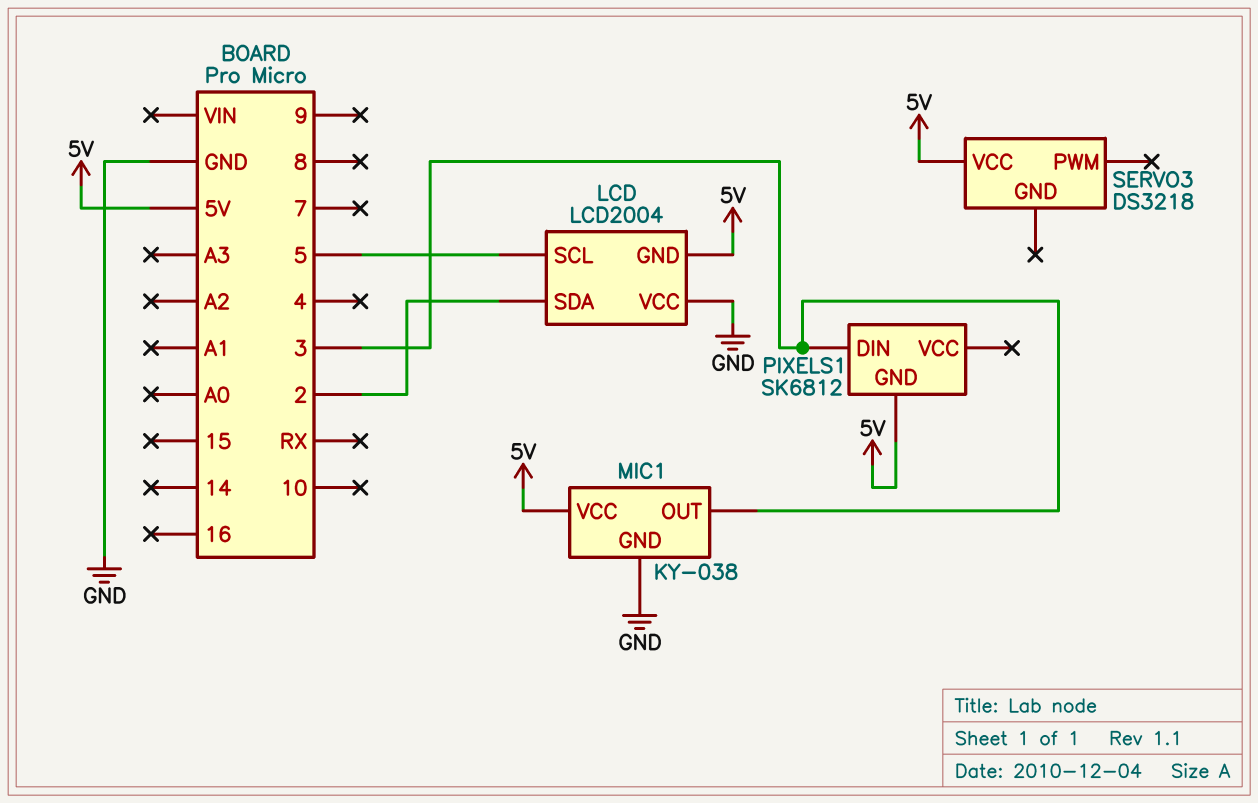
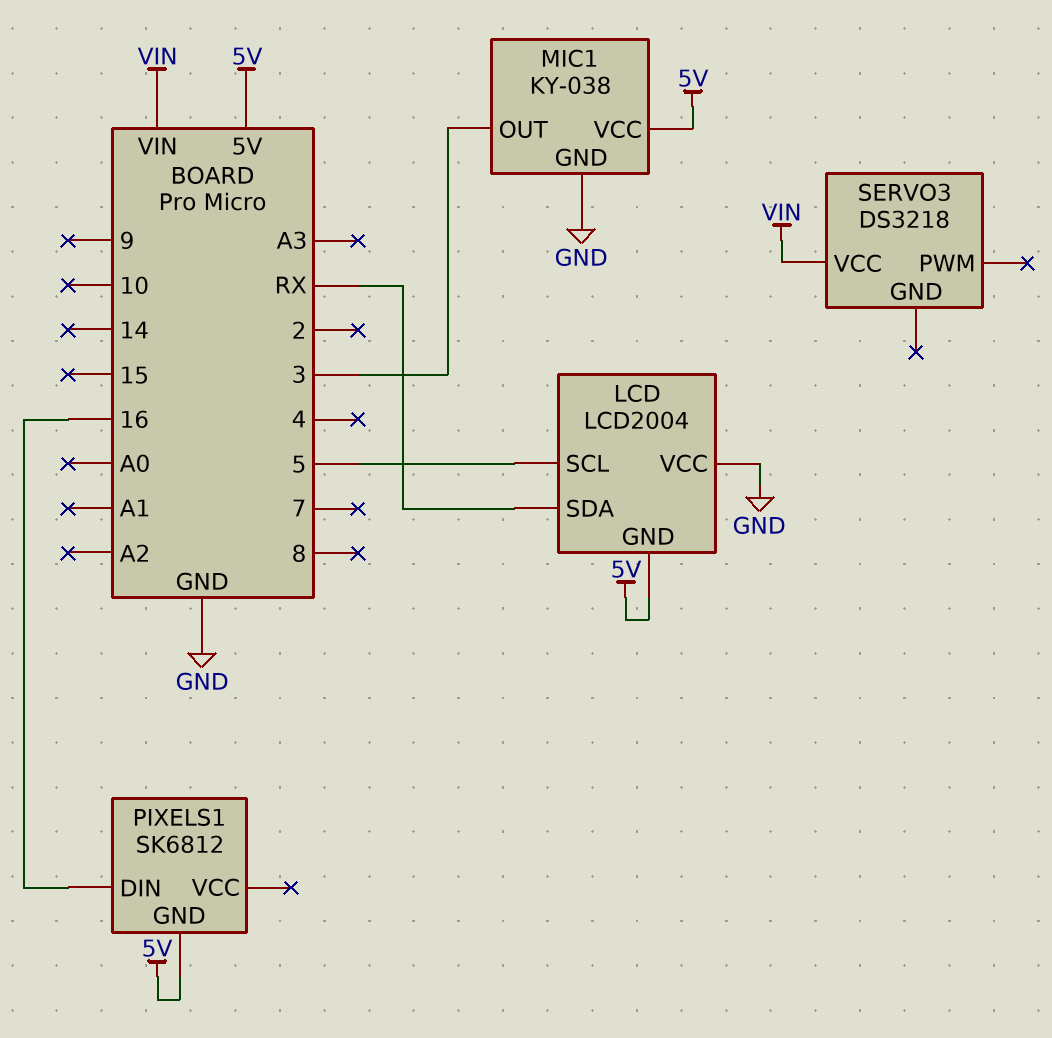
LCD pin SDA: 2 -> RX
PIXELS1 pin DIN: 3 -> 16
SERVO3 pin VCC: 5V -> VIN

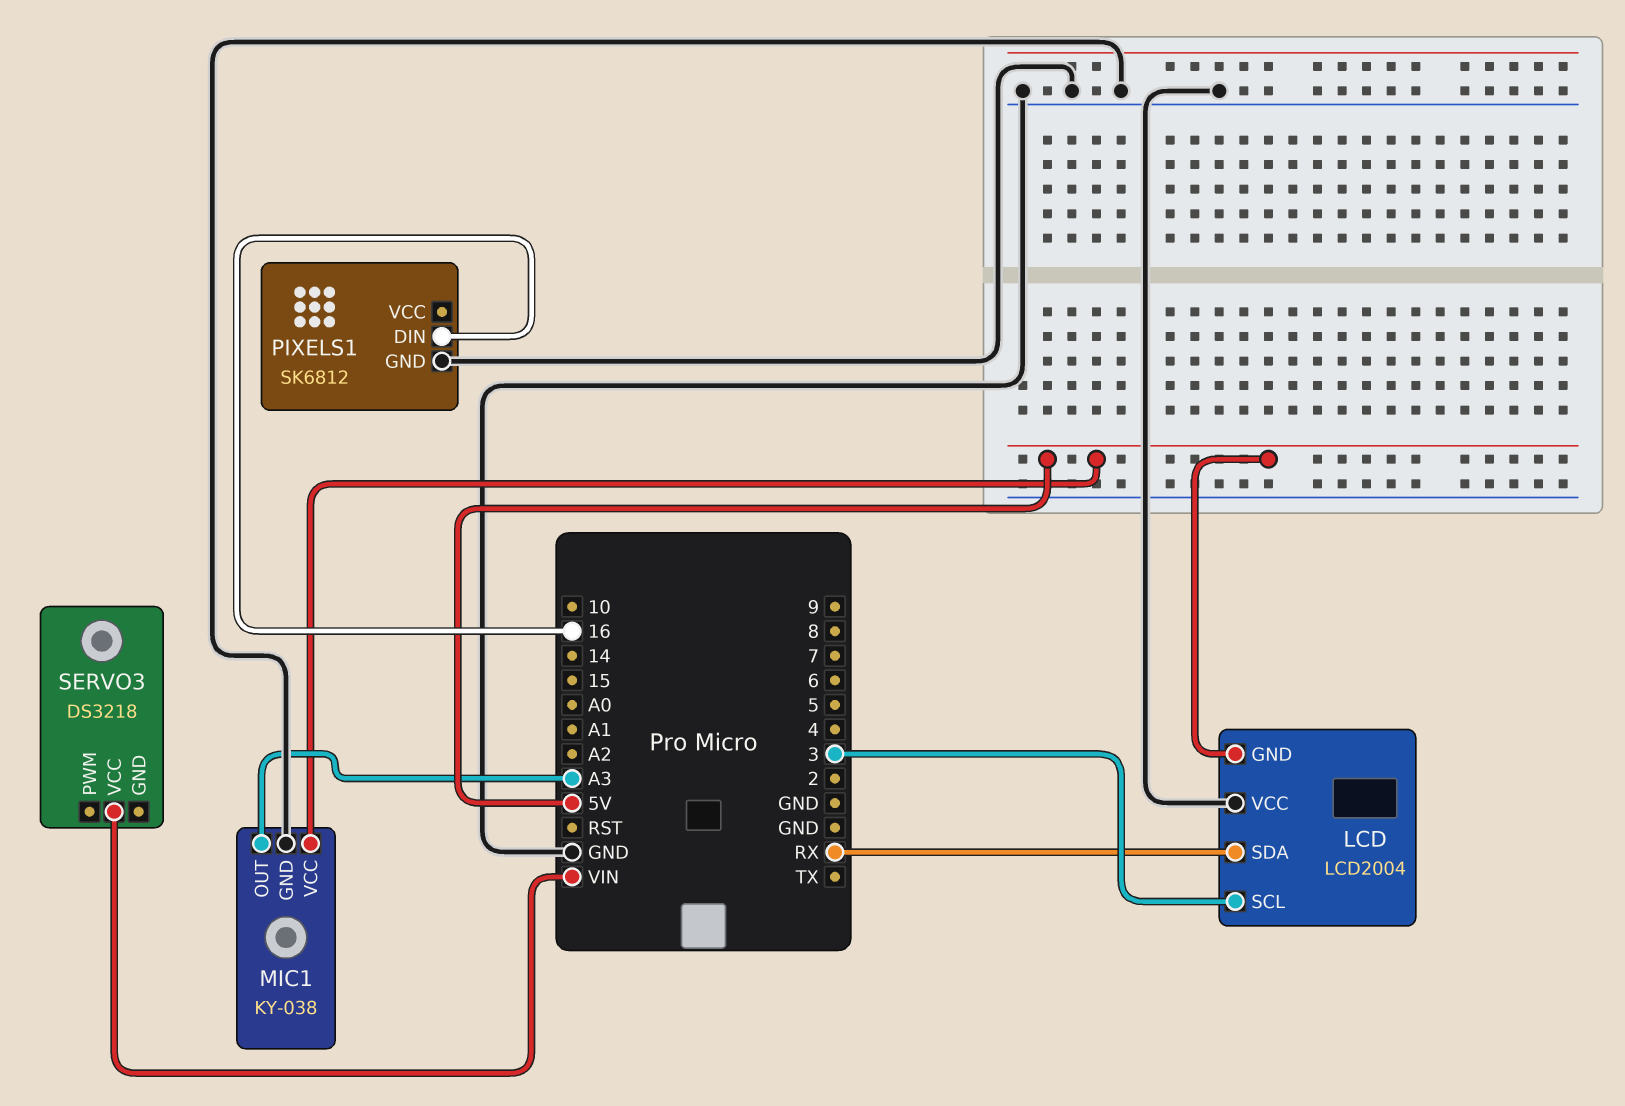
LCD pin SCL: 5 -> 3
MIC1 pin OUT: 3 -> A3
PIXELS1 pin GND: 5V -> GND

